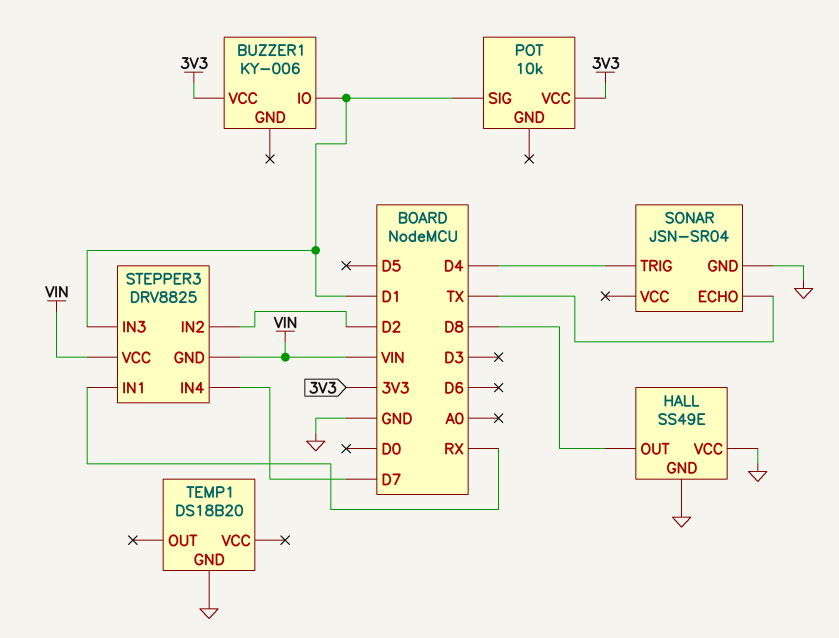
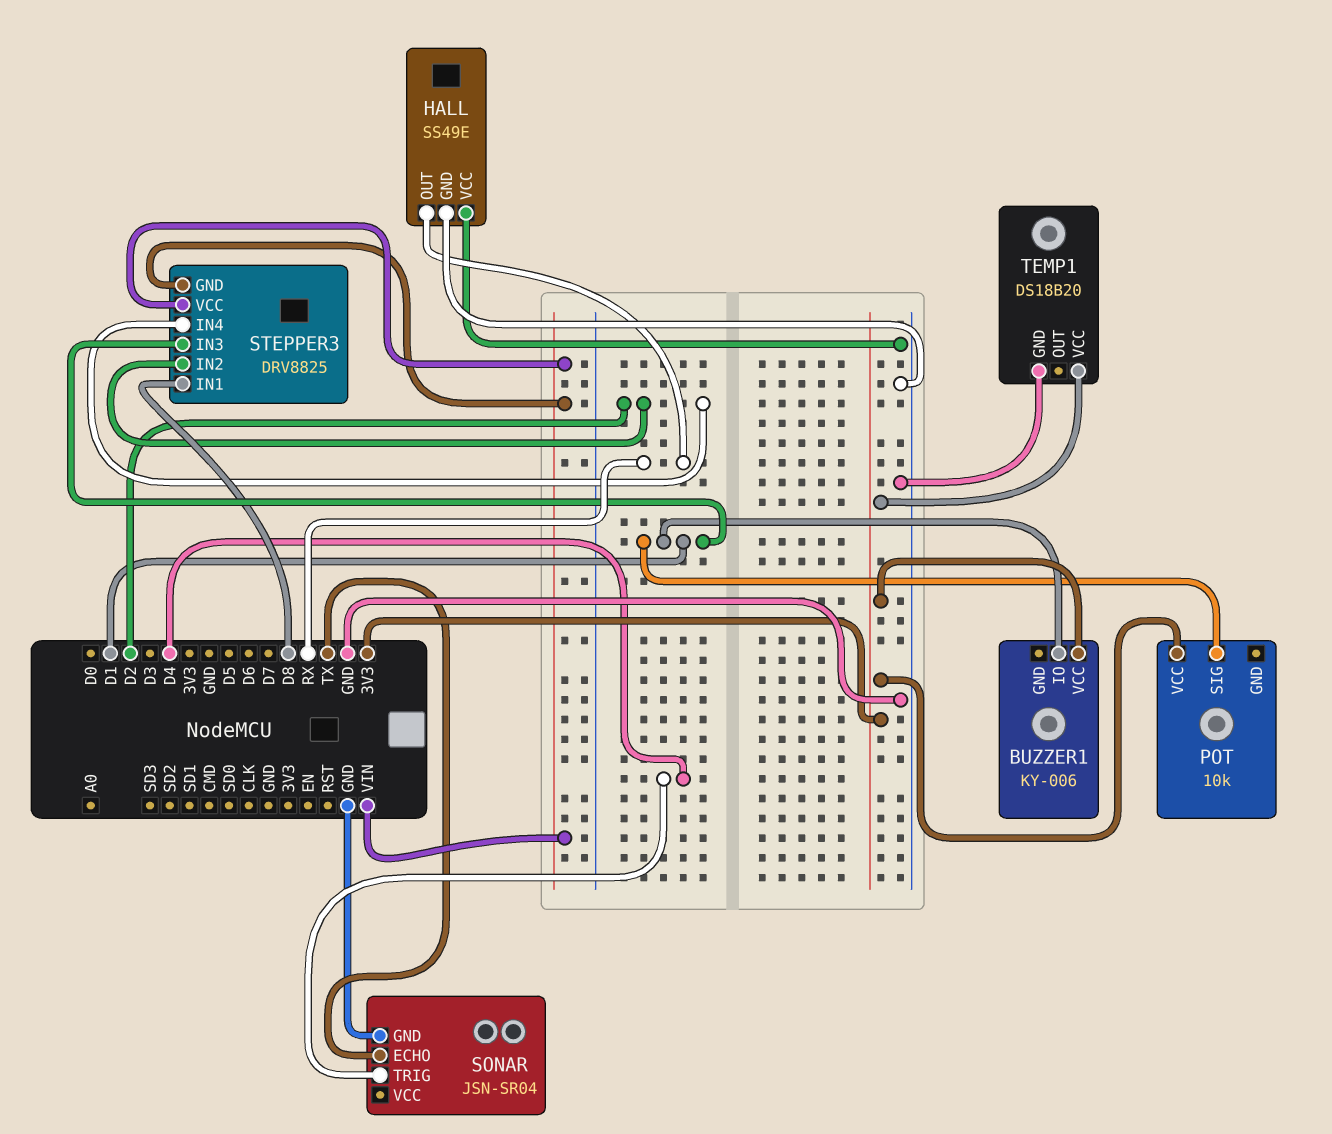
HALL pin OUT: D8 -> RX
STEPPER3 pin IN1: RX -> D8
STEPPER3 pin IN4: D7 -> D2
TEMP1 pin VCC: none -> 3V3

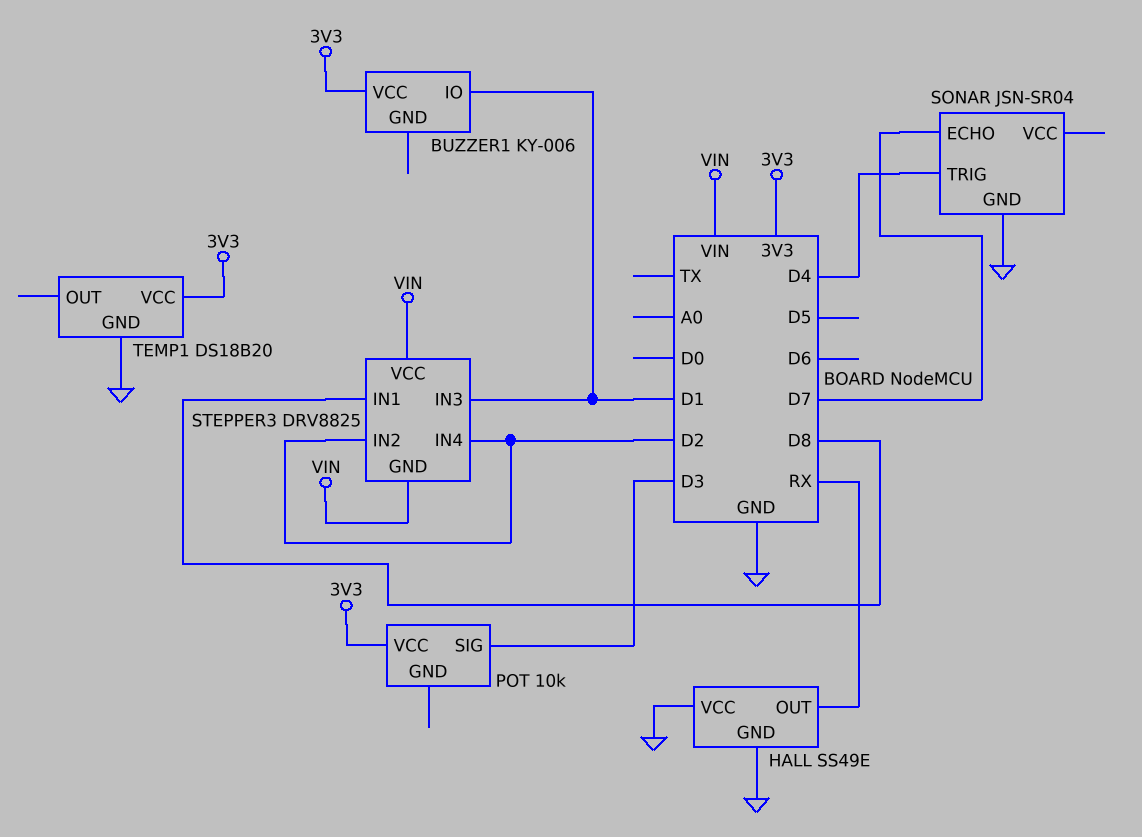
POT pin SIG: D1 -> D3
SONAR pin ECHO: TX -> D7

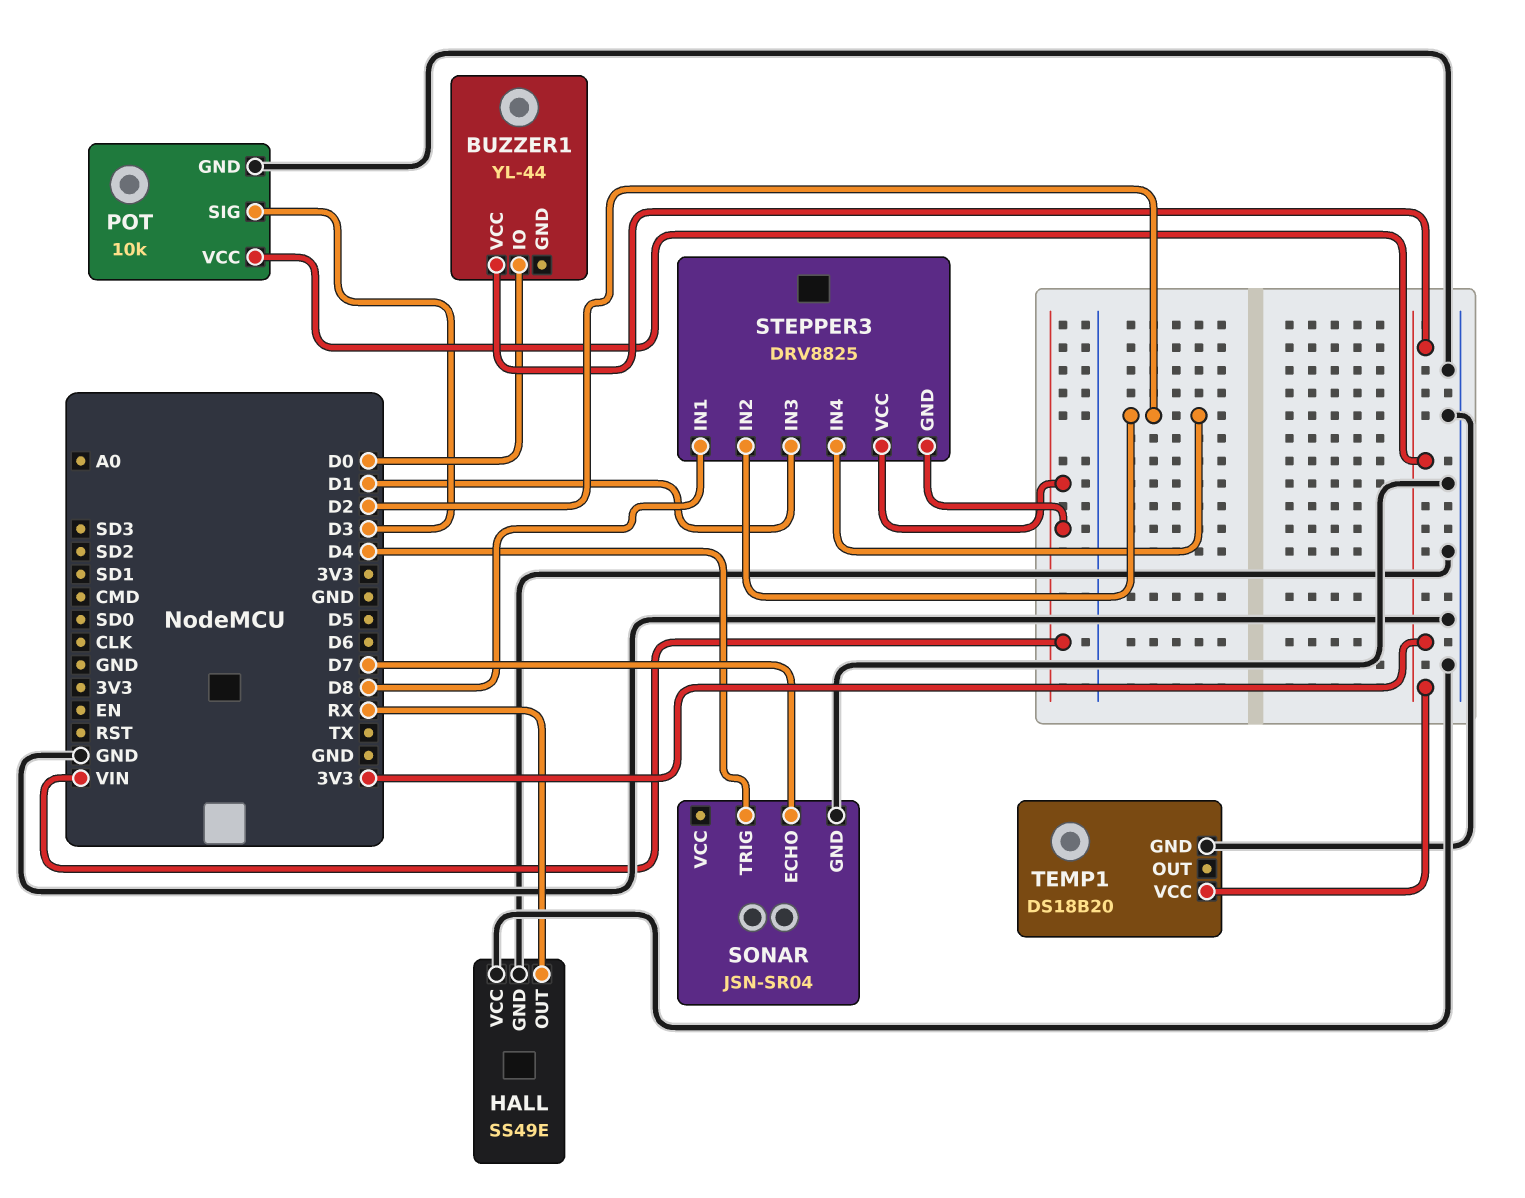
BUZZER1: KY-006 -> YL-44
BUZZER1 pin IO: D1 -> D0
POT pin GND: none -> GND

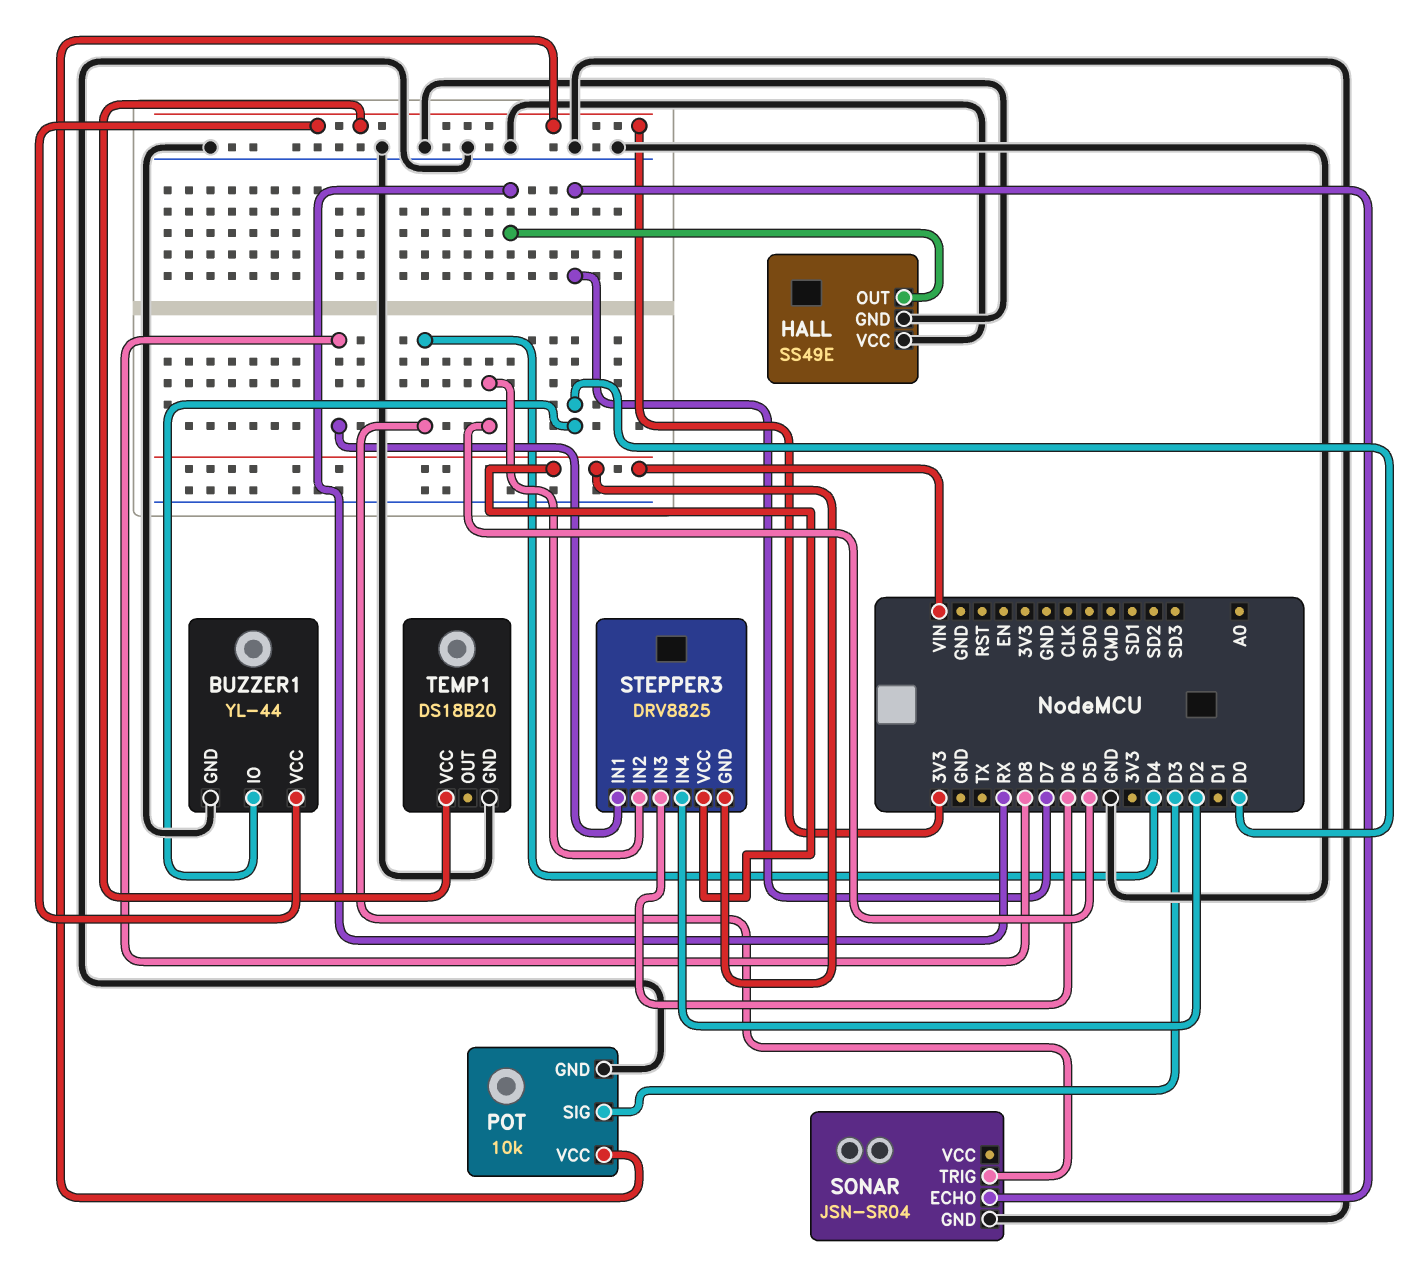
BUZZER1 pin GND: none -> GND
STEPPER3 pin IN2: D2 -> D5
STEPPER3 pin IN3: D1 -> D6

